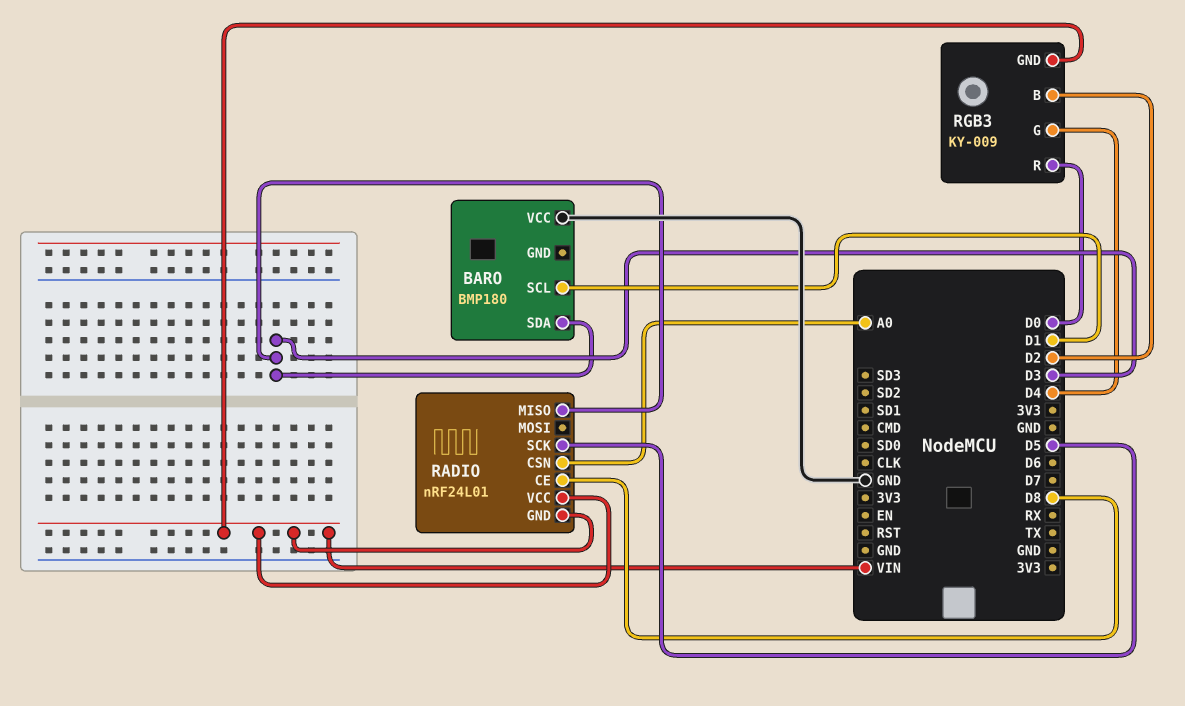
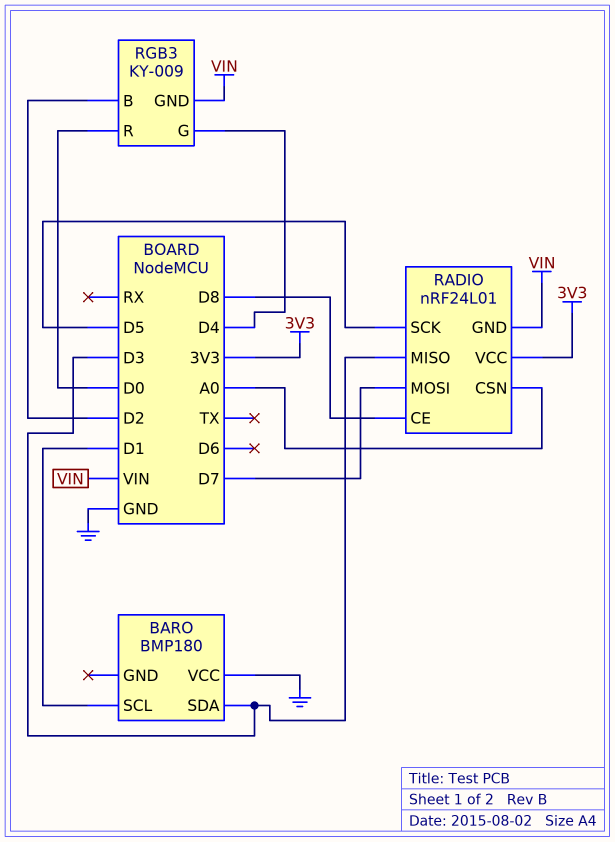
RADIO pin MOSI: none -> D7
RADIO pin VCC: VIN -> 3V3

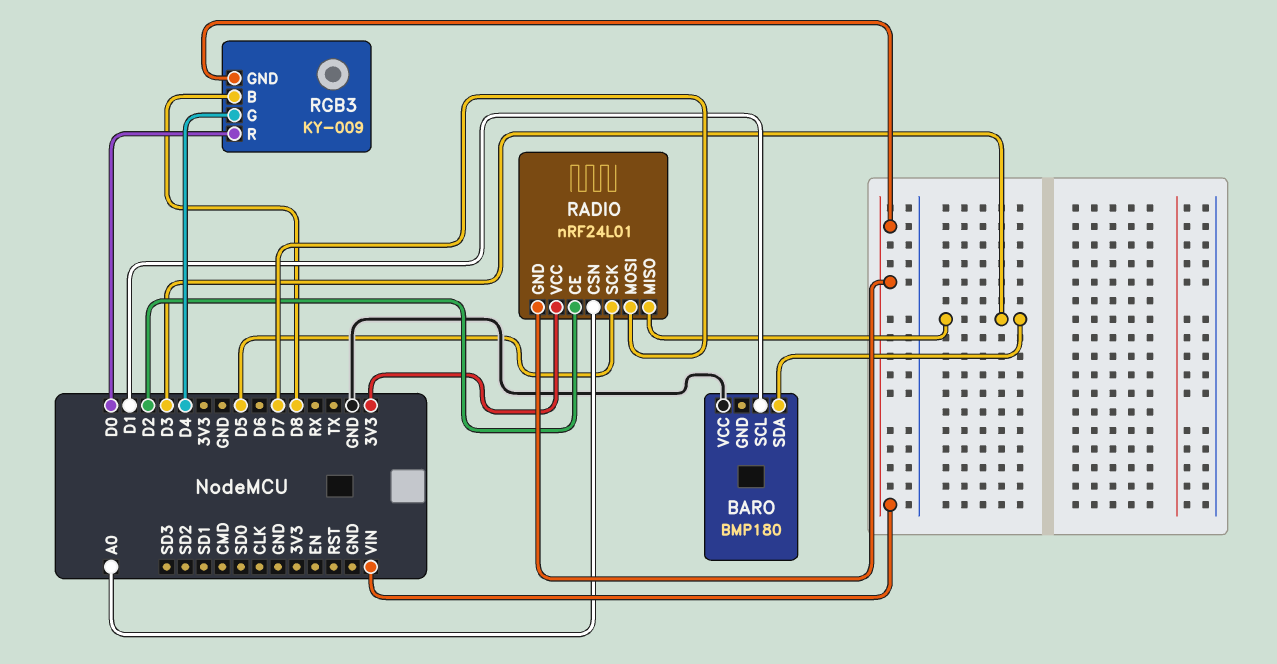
RADIO pin CE: D8 -> D2
RGB3 pin B: D2 -> D8

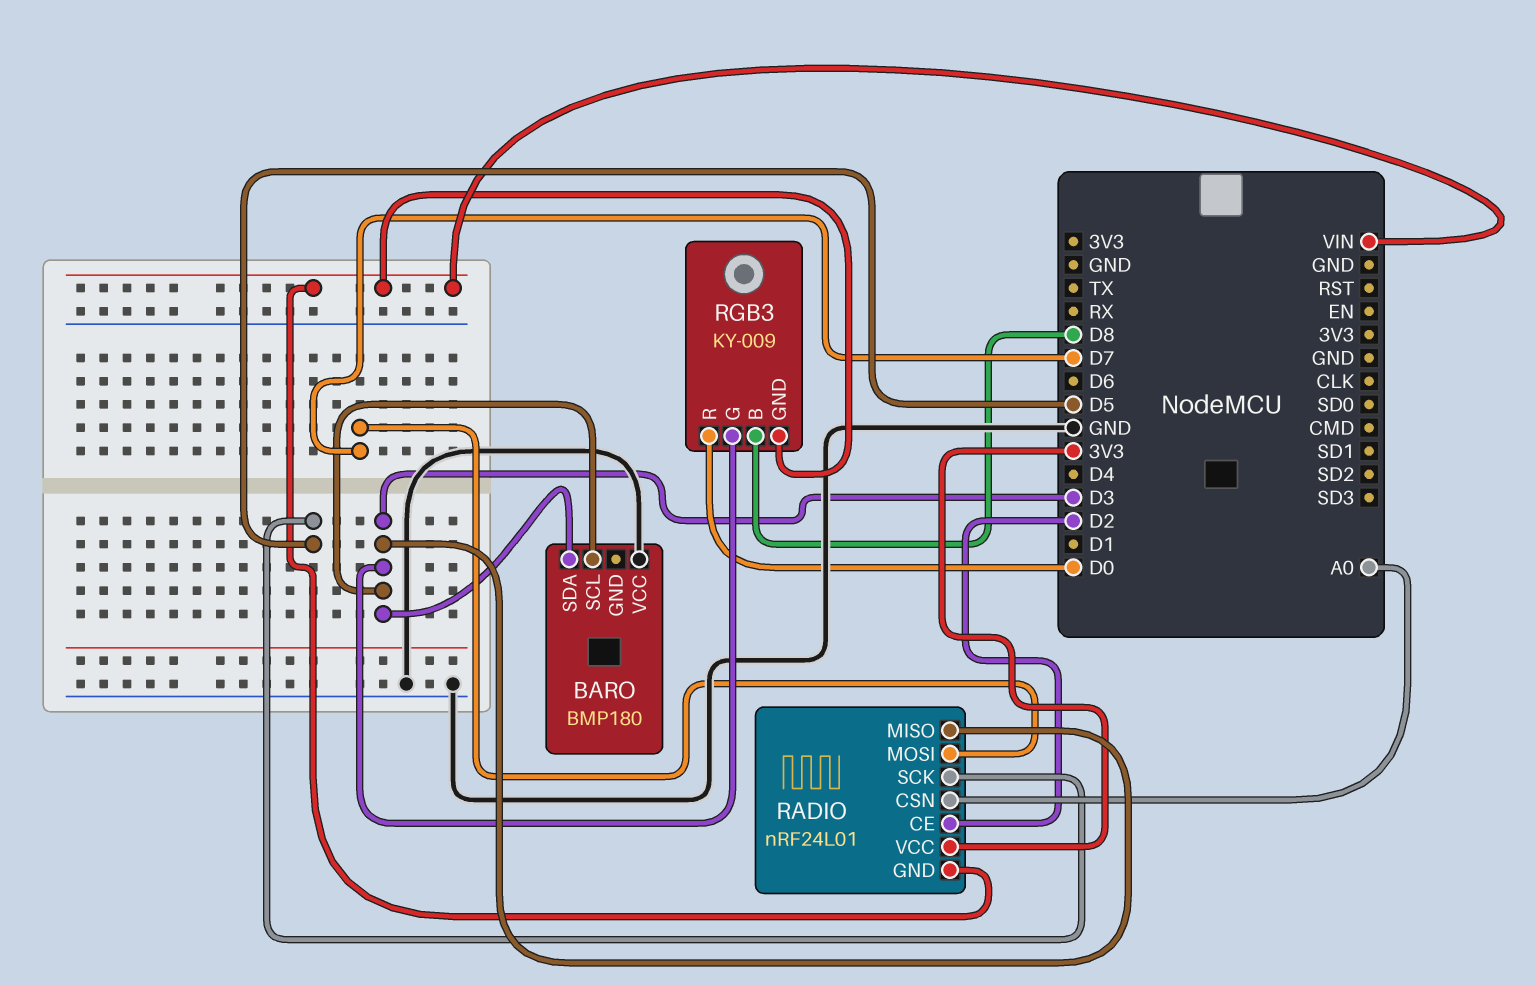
BARO pin SCL: D1 -> D3
RGB3 pin G: D4 -> D3

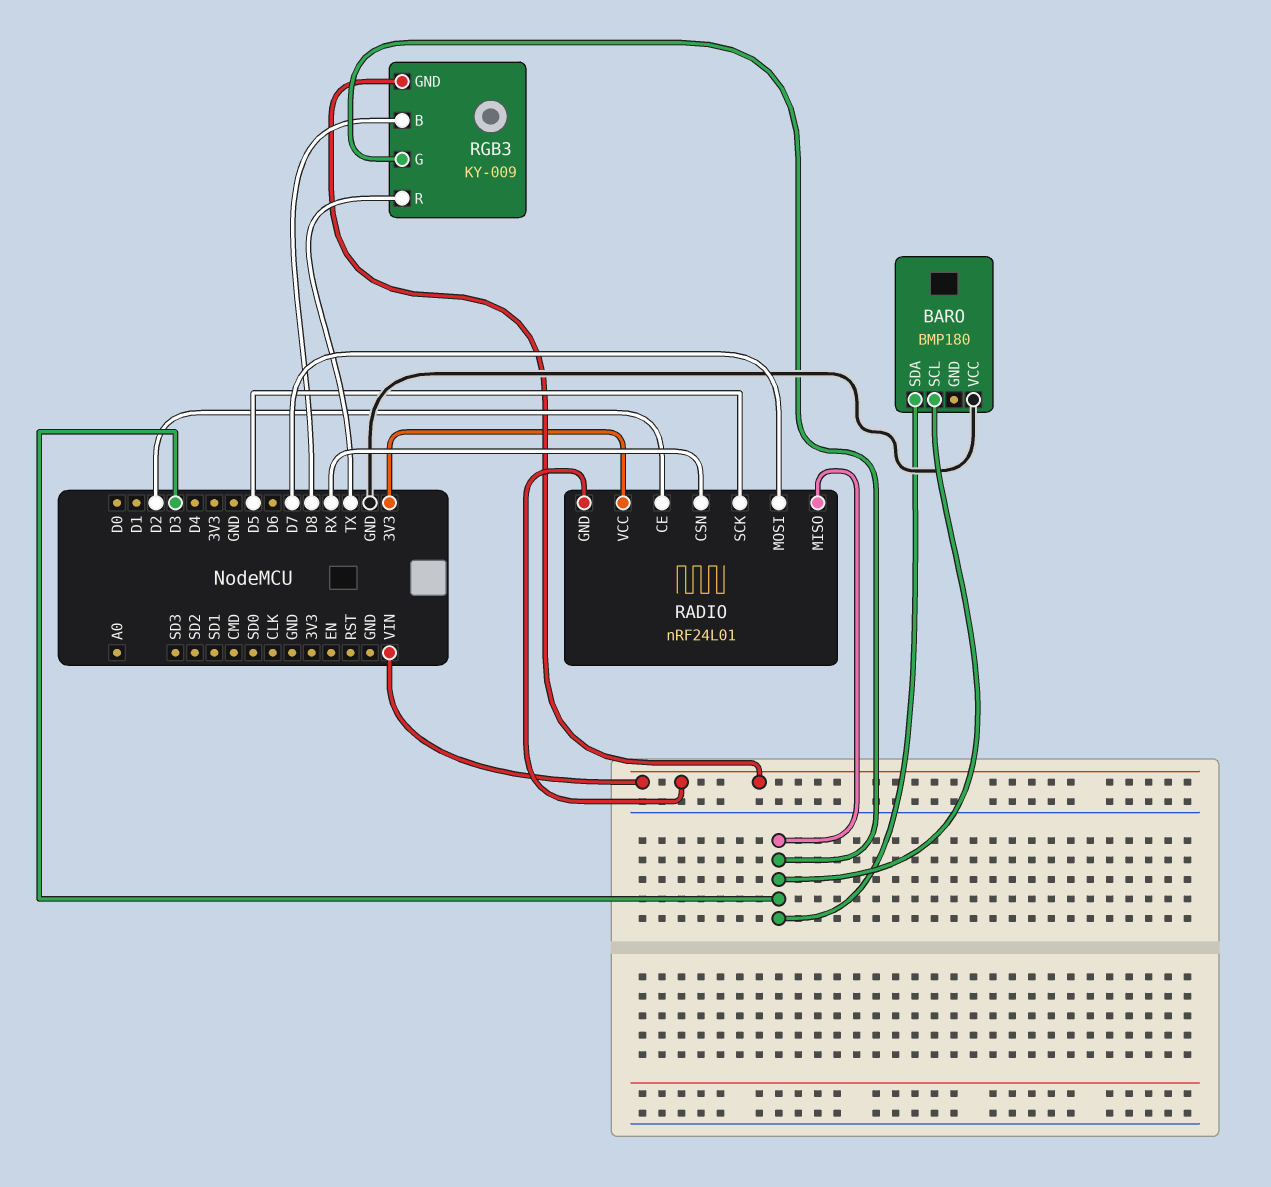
RADIO pin CSN: A0 -> RX
RGB3 pin R: D0 -> TX

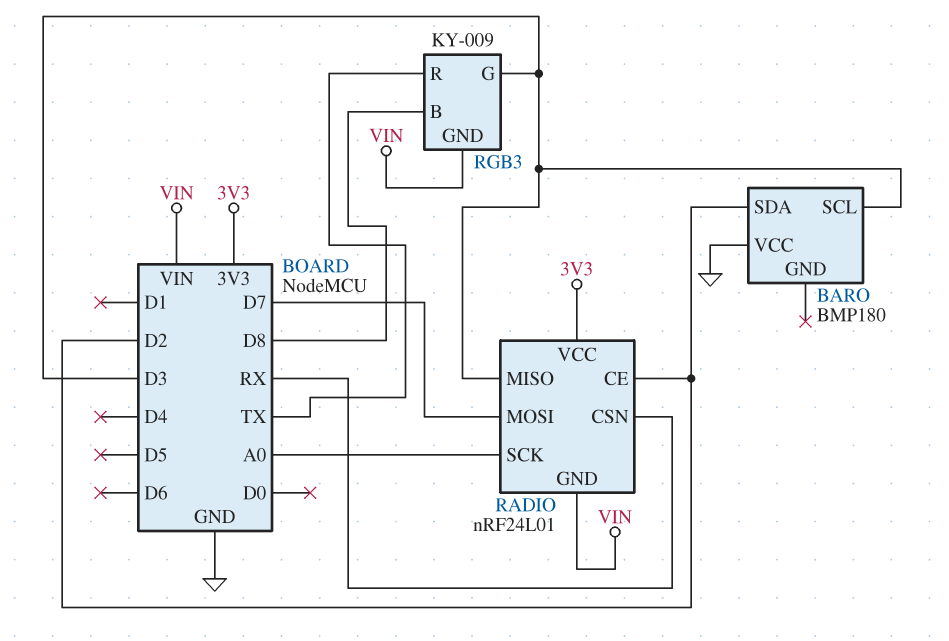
BARO pin SDA: D3 -> D2
RADIO pin SCK: D5 -> A0

